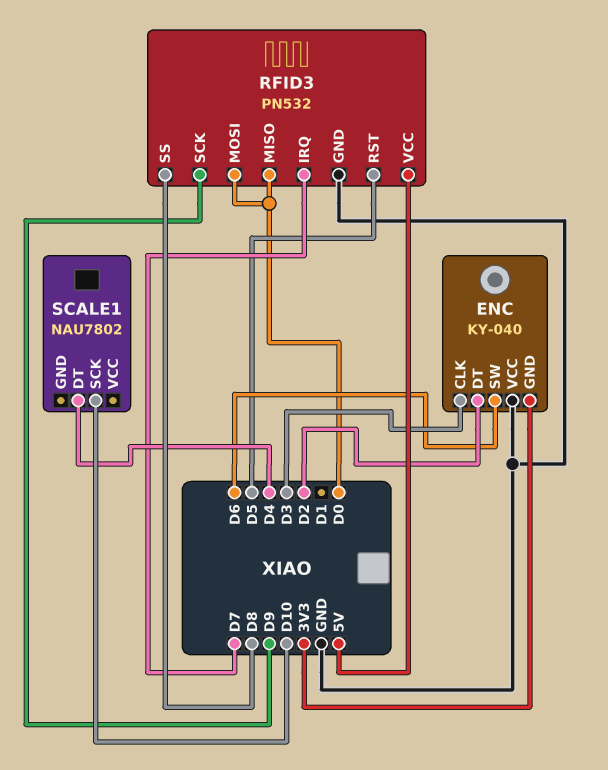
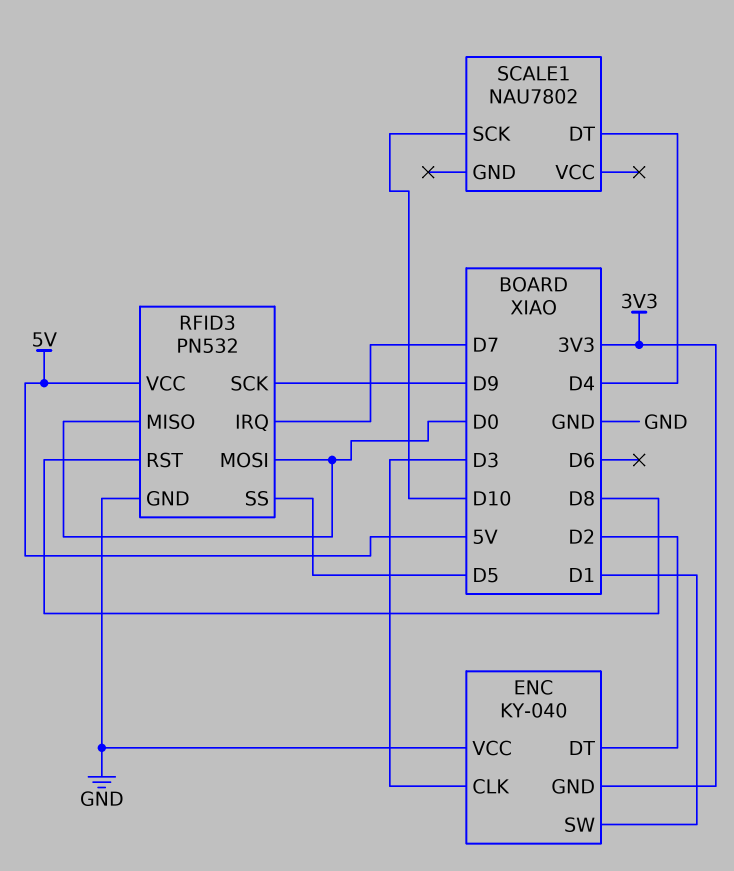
ENC pin SW: D6 -> D1
RFID3 pin RST: D5 -> D8
RFID3 pin SS: D8 -> D5

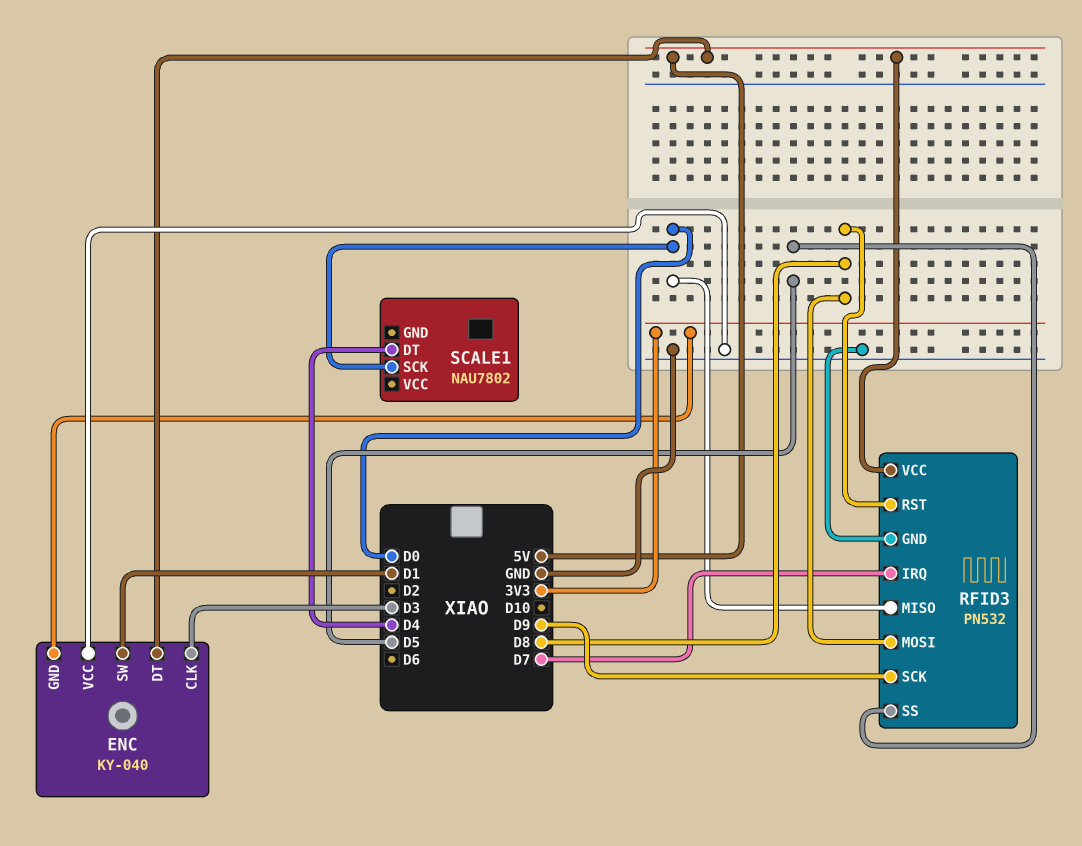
ENC pin DT: D2 -> 5V
RFID3 pin MOSI: D0 -> D8
SCALE1 pin SCK: D10 -> D0

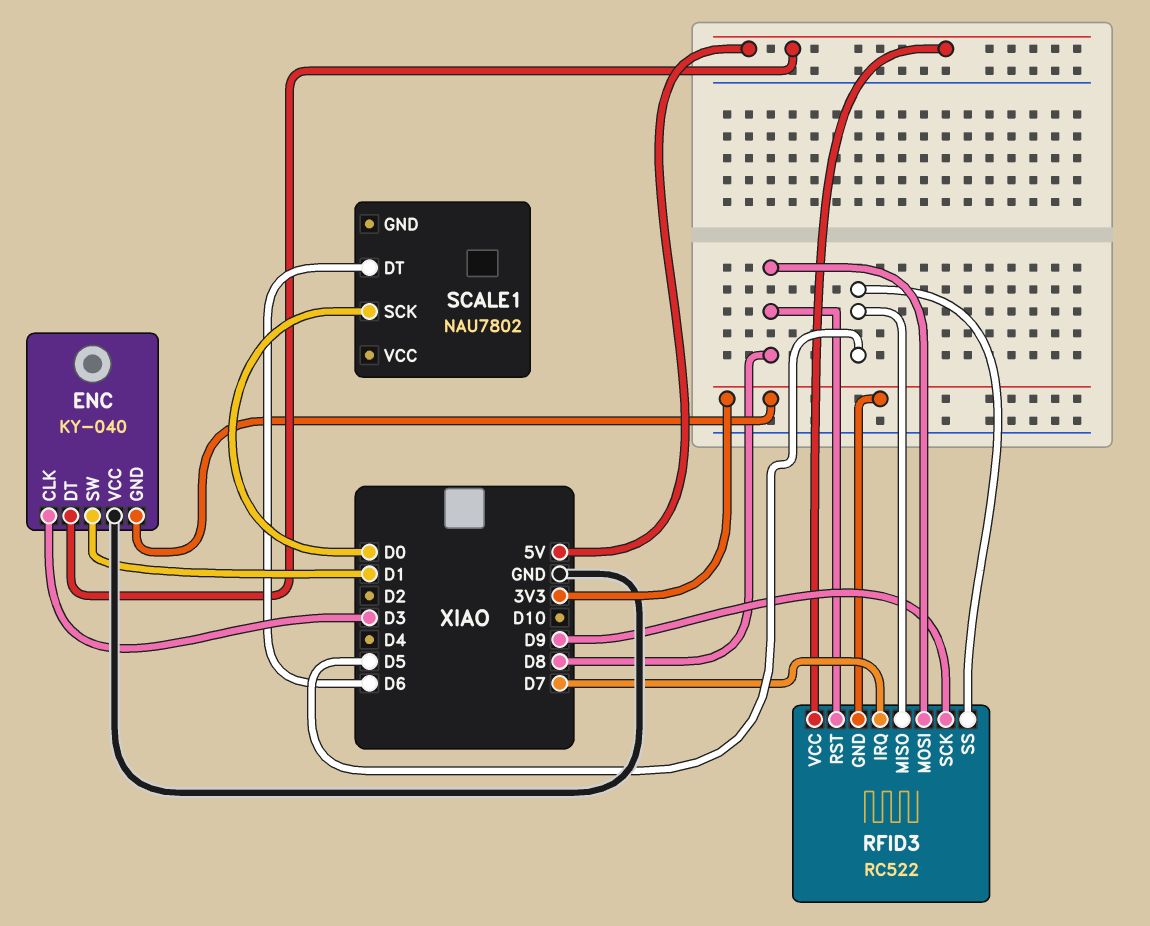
RFID3: PN532 -> RC522
RFID3 pin GND: GND -> 3V3
RFID3 pin MISO: D0 -> D5
SCALE1 pin DT: D4 -> D6

